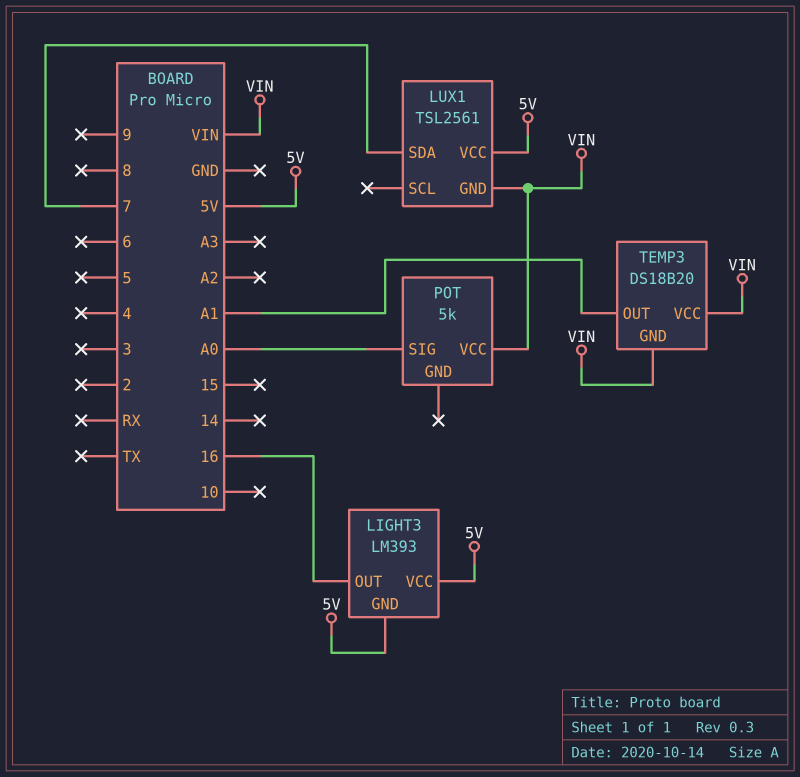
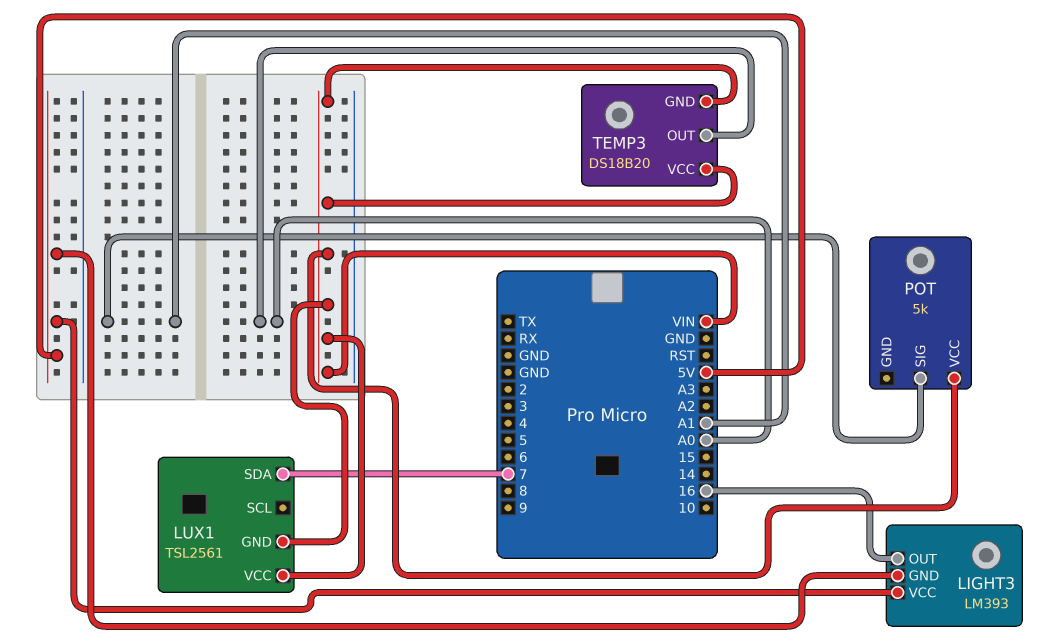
LUX1 pin VCC: 5V -> VIN
POT pin SIG: A0 -> A1
TEMP3 pin OUT: A1 -> A0

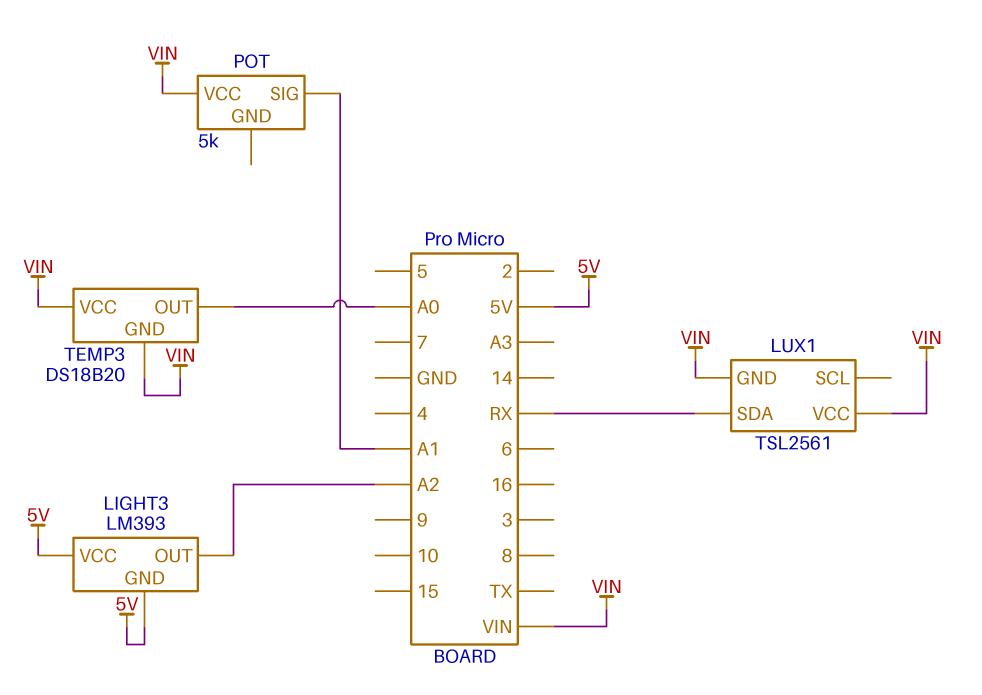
LIGHT3 pin OUT: 16 -> A2
LUX1 pin SDA: 7 -> RX

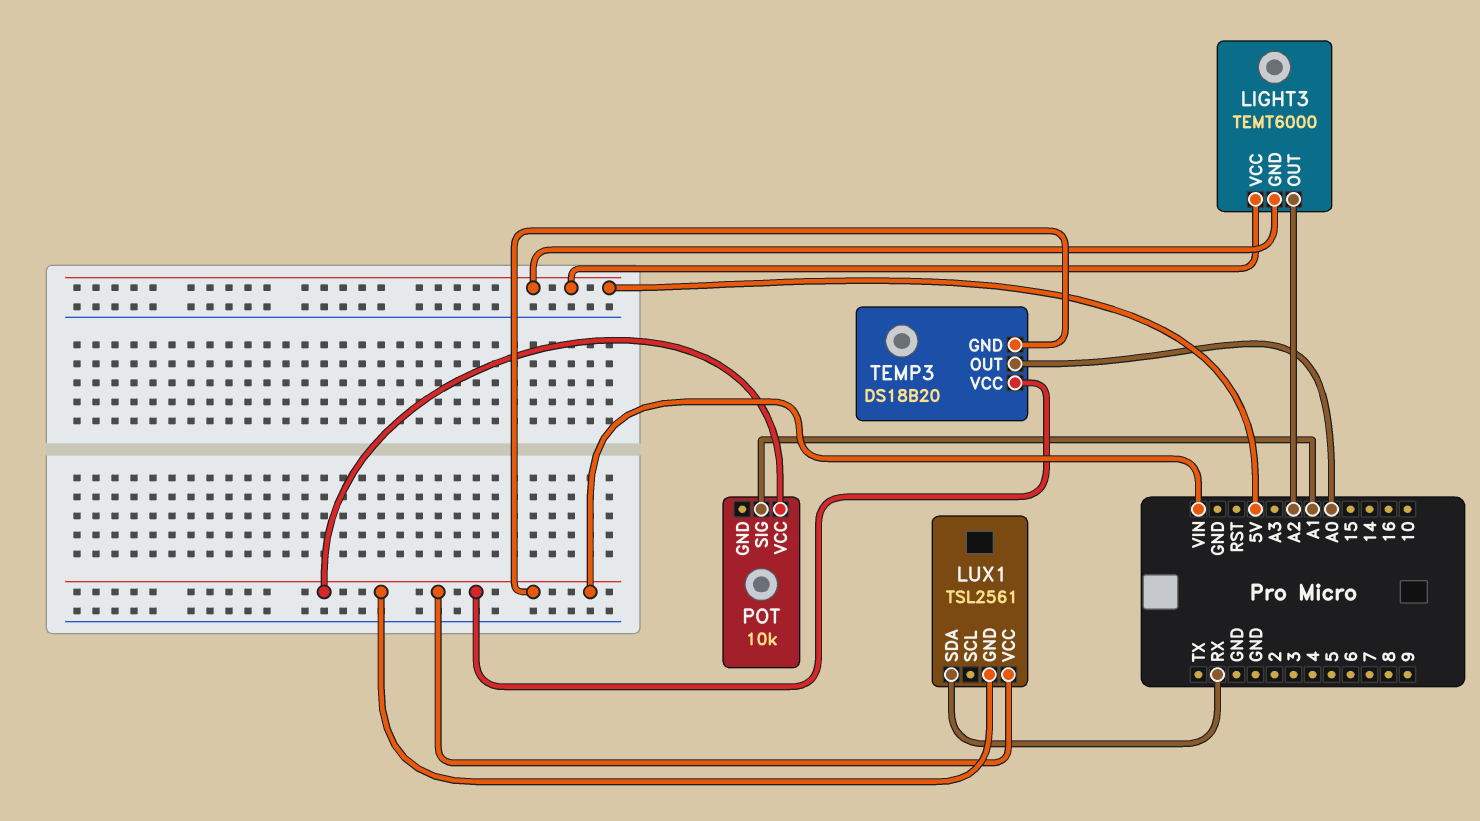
LIGHT3: LM393 -> TEMT6000
POT: 5k -> 10k

